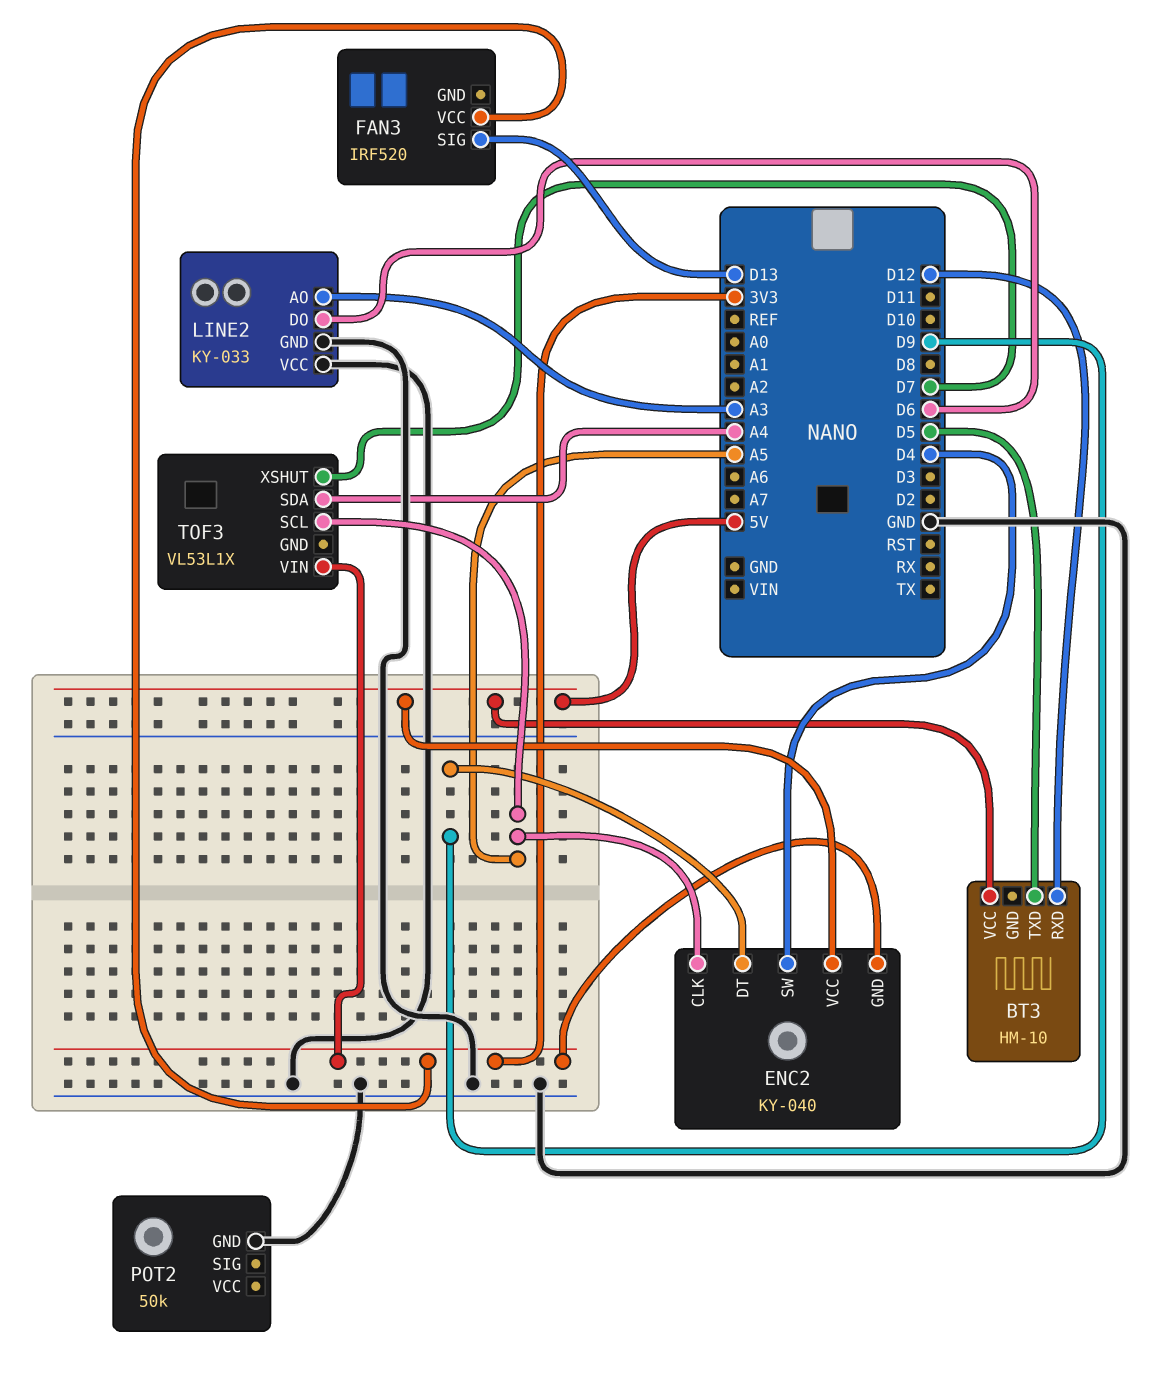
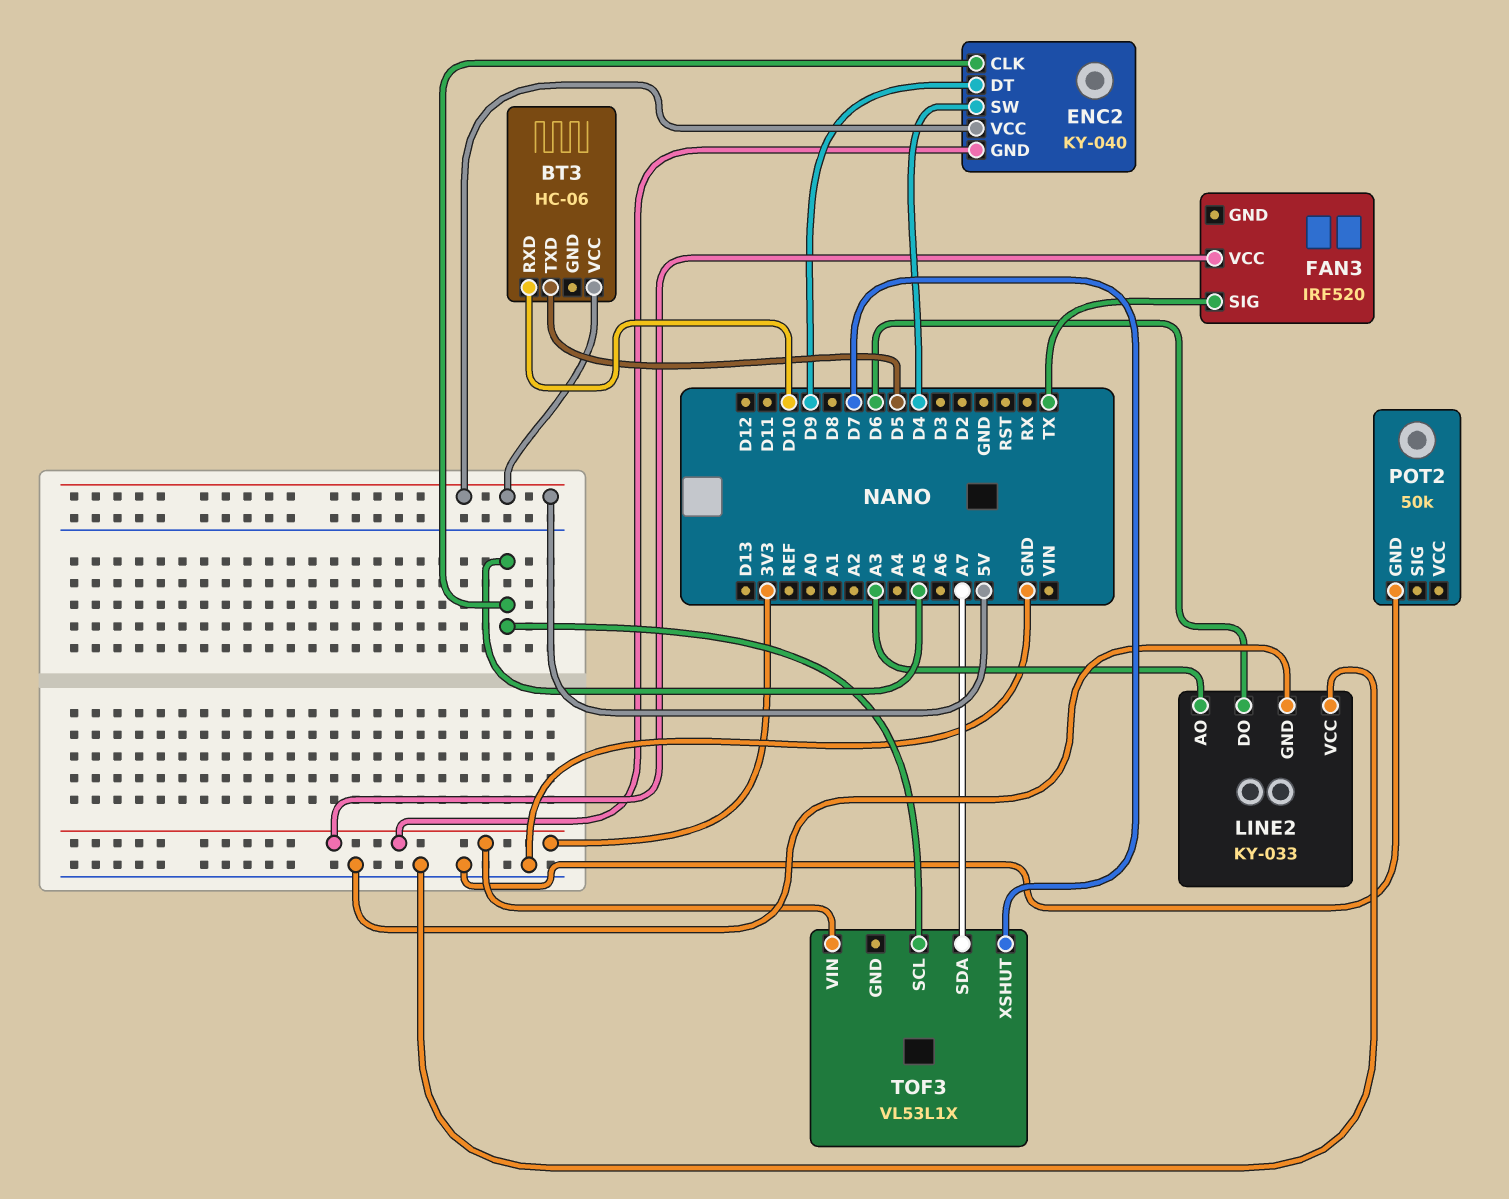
BT3: HM-10 -> HC-06
BT3 pin RXD: D12 -> D10
FAN3 pin SIG: D13 -> TX
TOF3 pin SDA: A4 -> A7

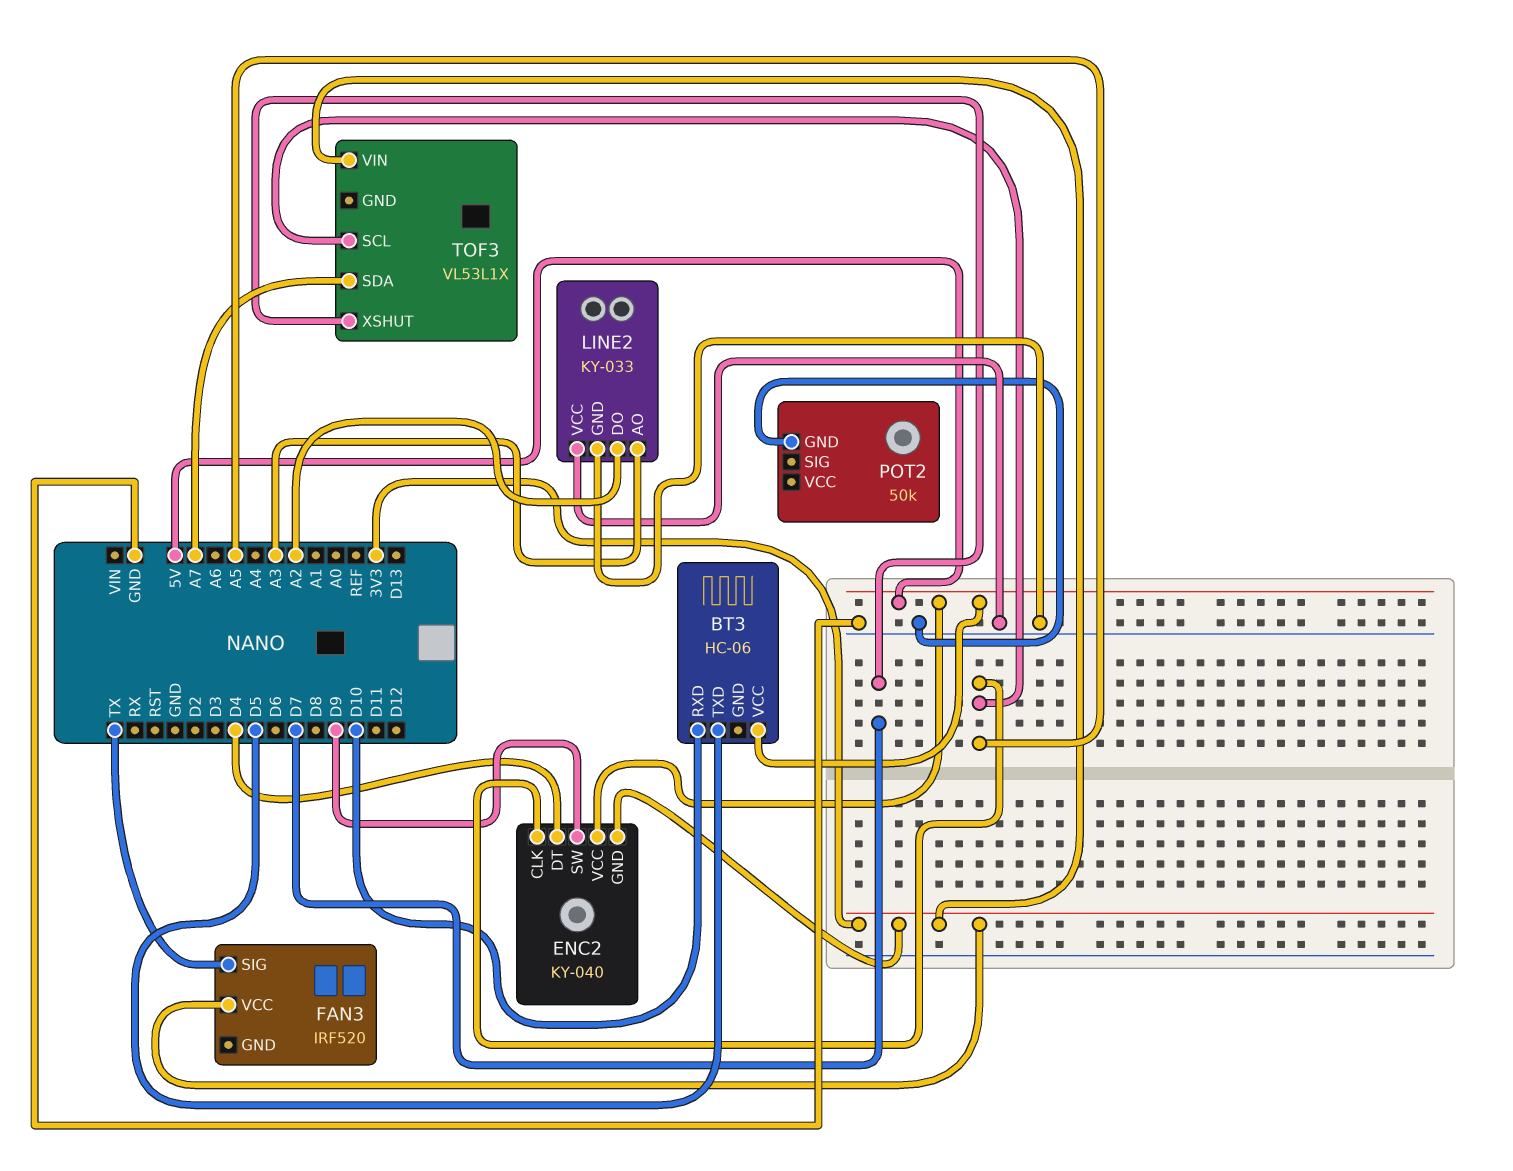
ENC2 pin DT: D9 -> D4
ENC2 pin SW: D4 -> D9
LINE2 pin DO: D6 -> A2

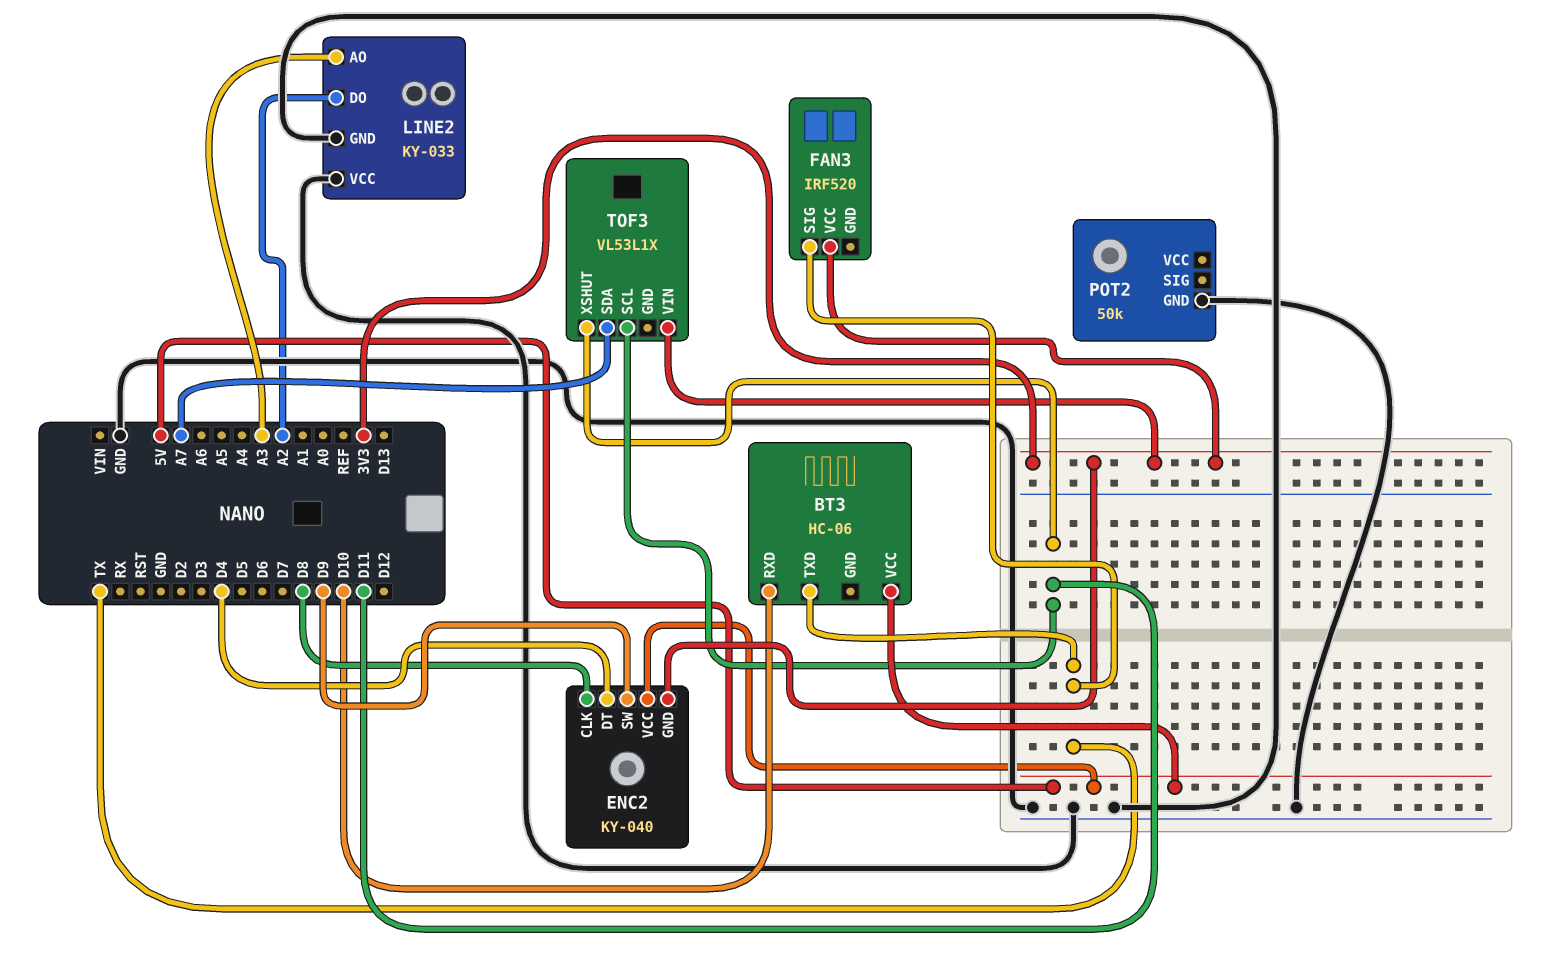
BT3 pin TXD: D5 -> TX
ENC2 pin CLK: A5 -> D8
TOF3 pin SCL: A5 -> D11
TOF3 pin XSHUT: D7 -> D11

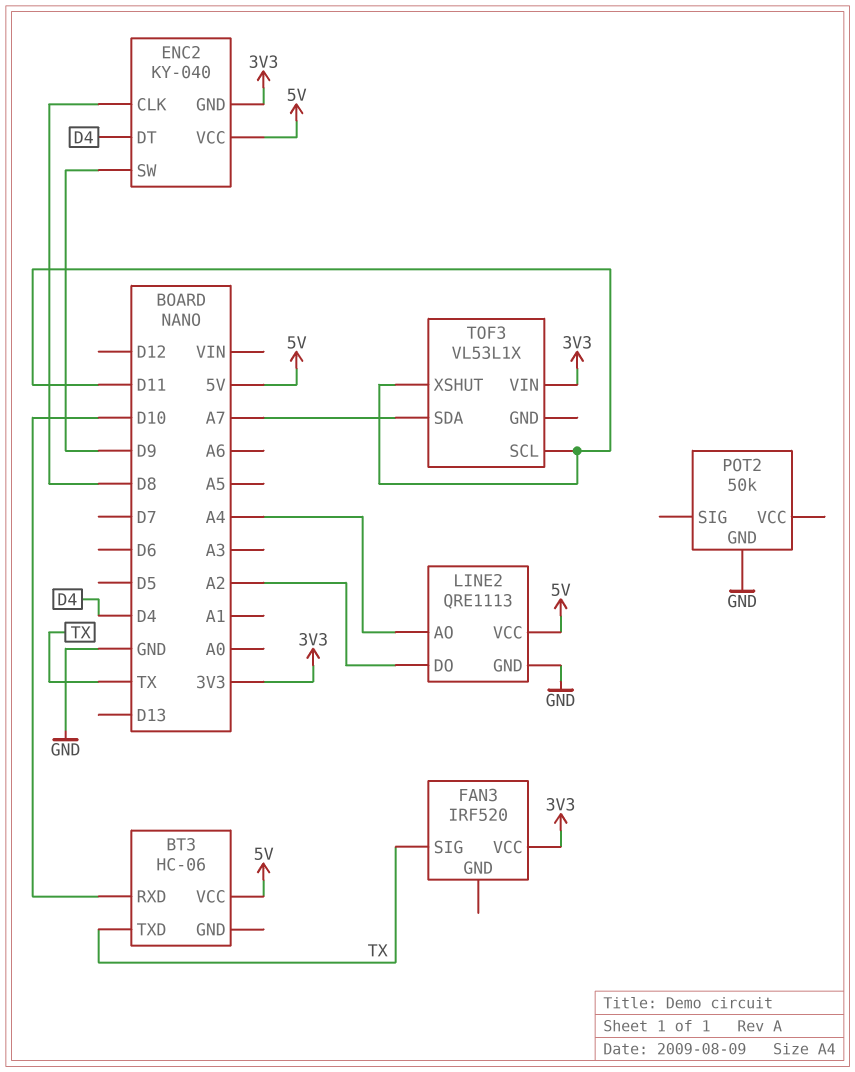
LINE2: KY-033 -> QRE1113
LINE2 pin AO: A3 -> A4
LINE2 pin VCC: GND -> 5V

